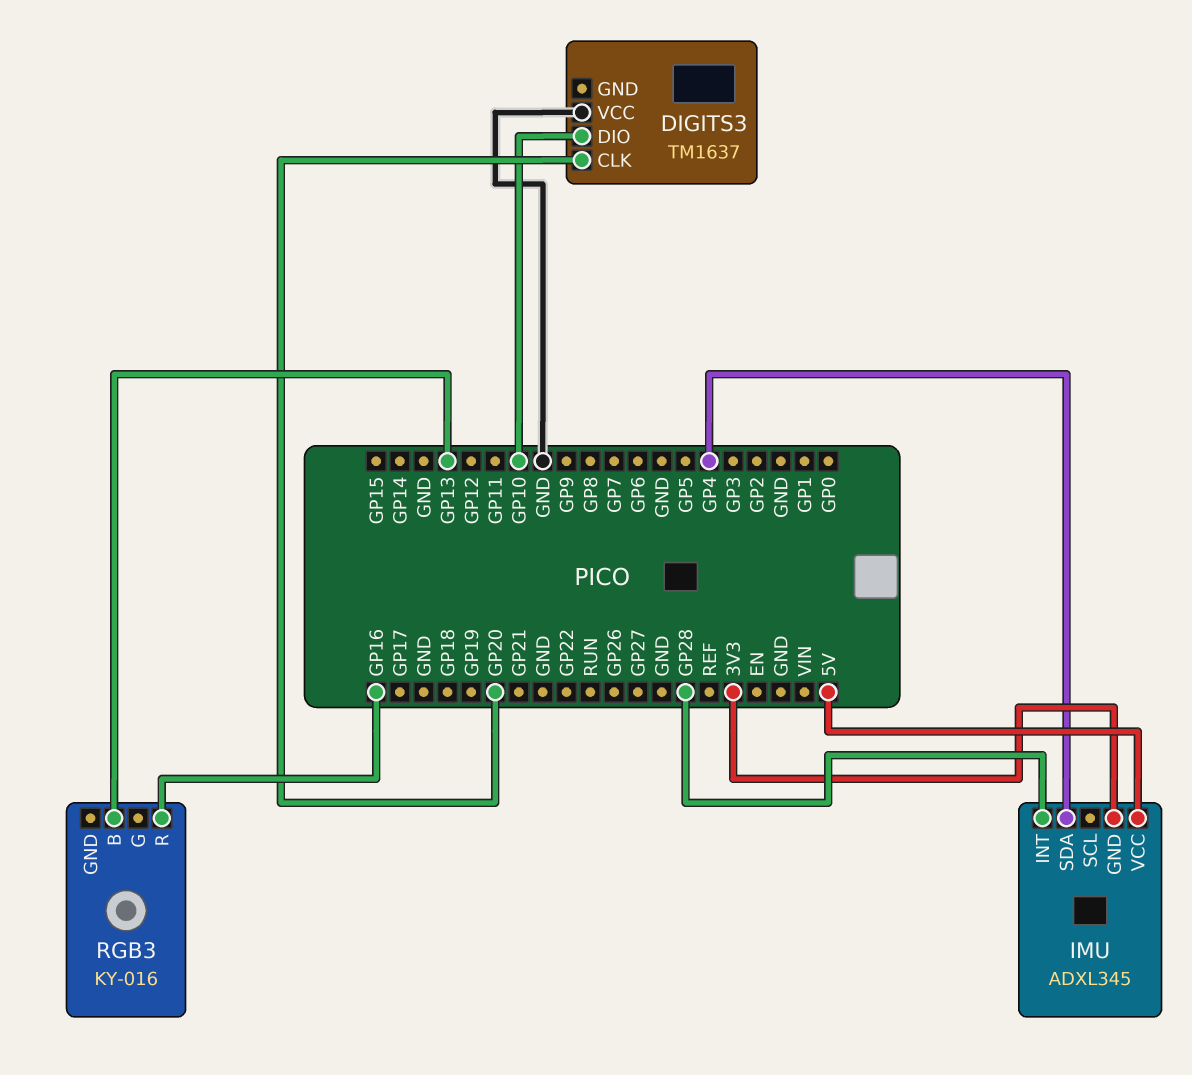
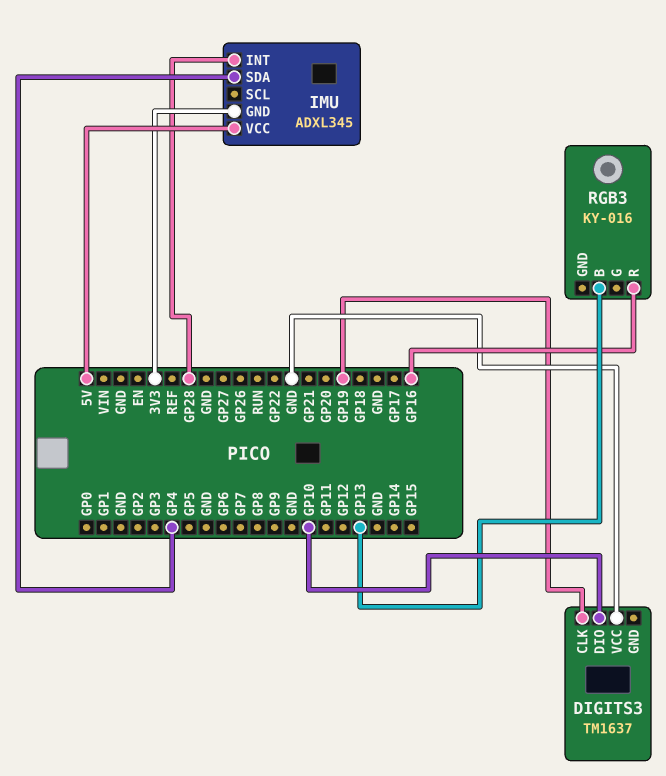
DIGITS3 pin CLK: GP20 -> GP19

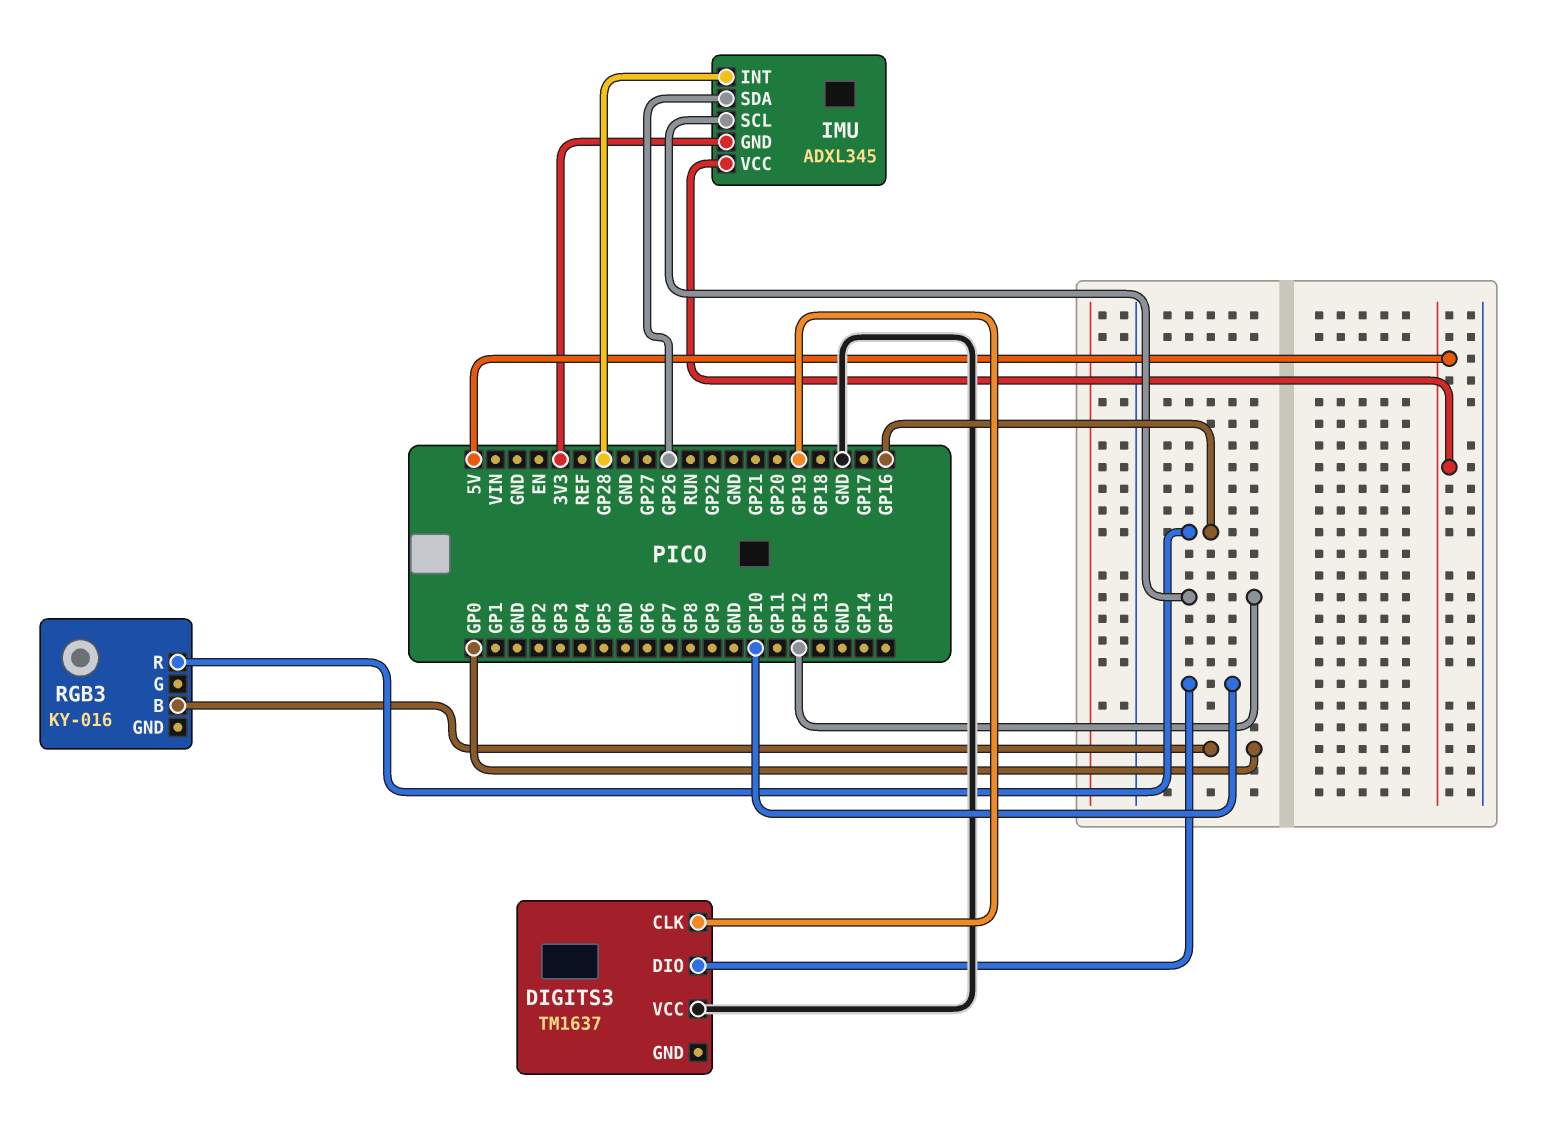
IMU pin SCL: none -> GP12
IMU pin SDA: GP4 -> GP26
RGB3 pin B: GP13 -> GP0

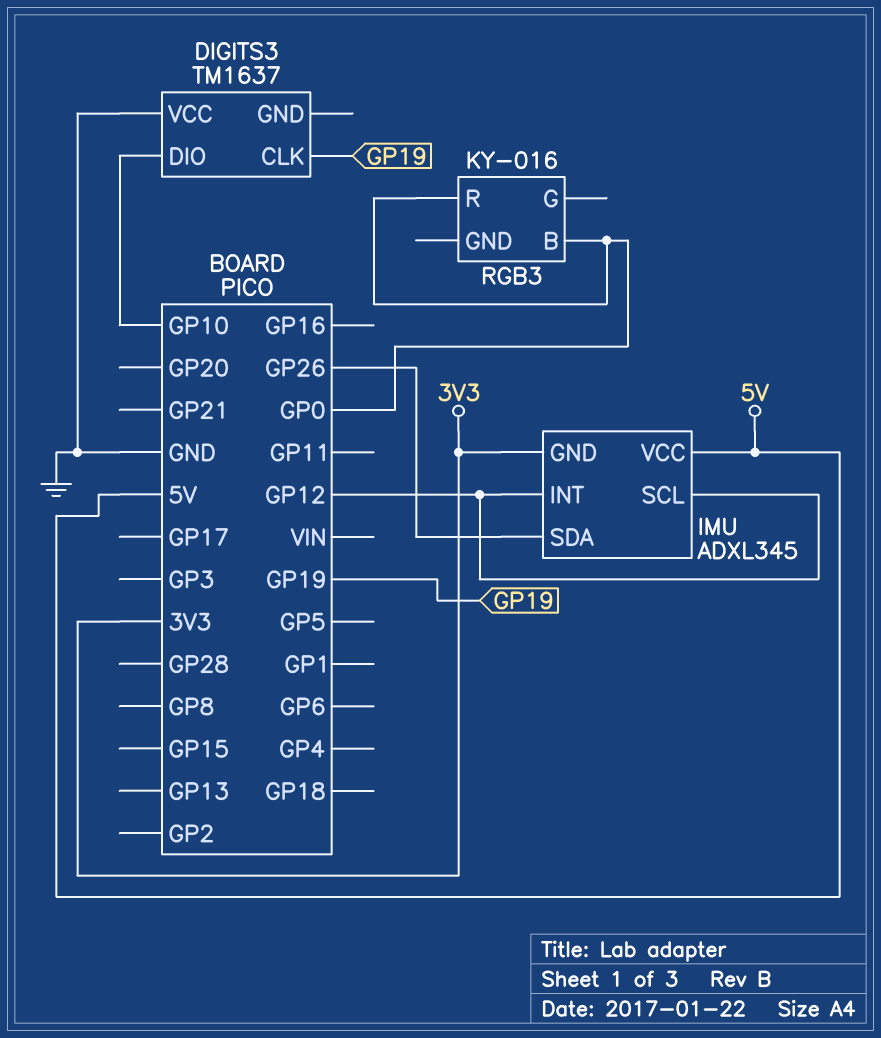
IMU pin INT: GP28 -> GP12
RGB3 pin R: GP16 -> GP0

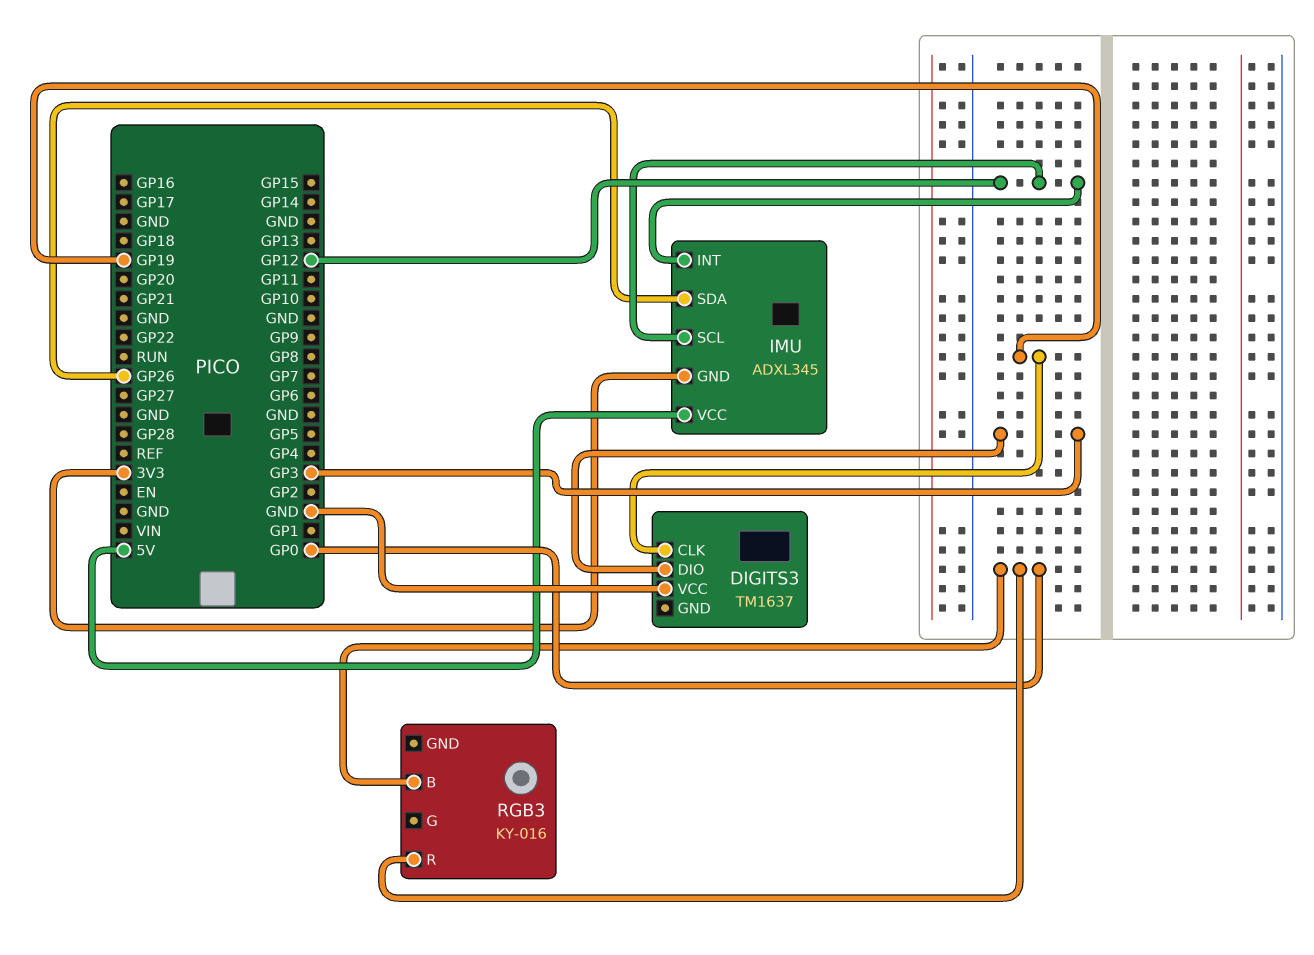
DIGITS3 pin DIO: GP10 -> GP3

